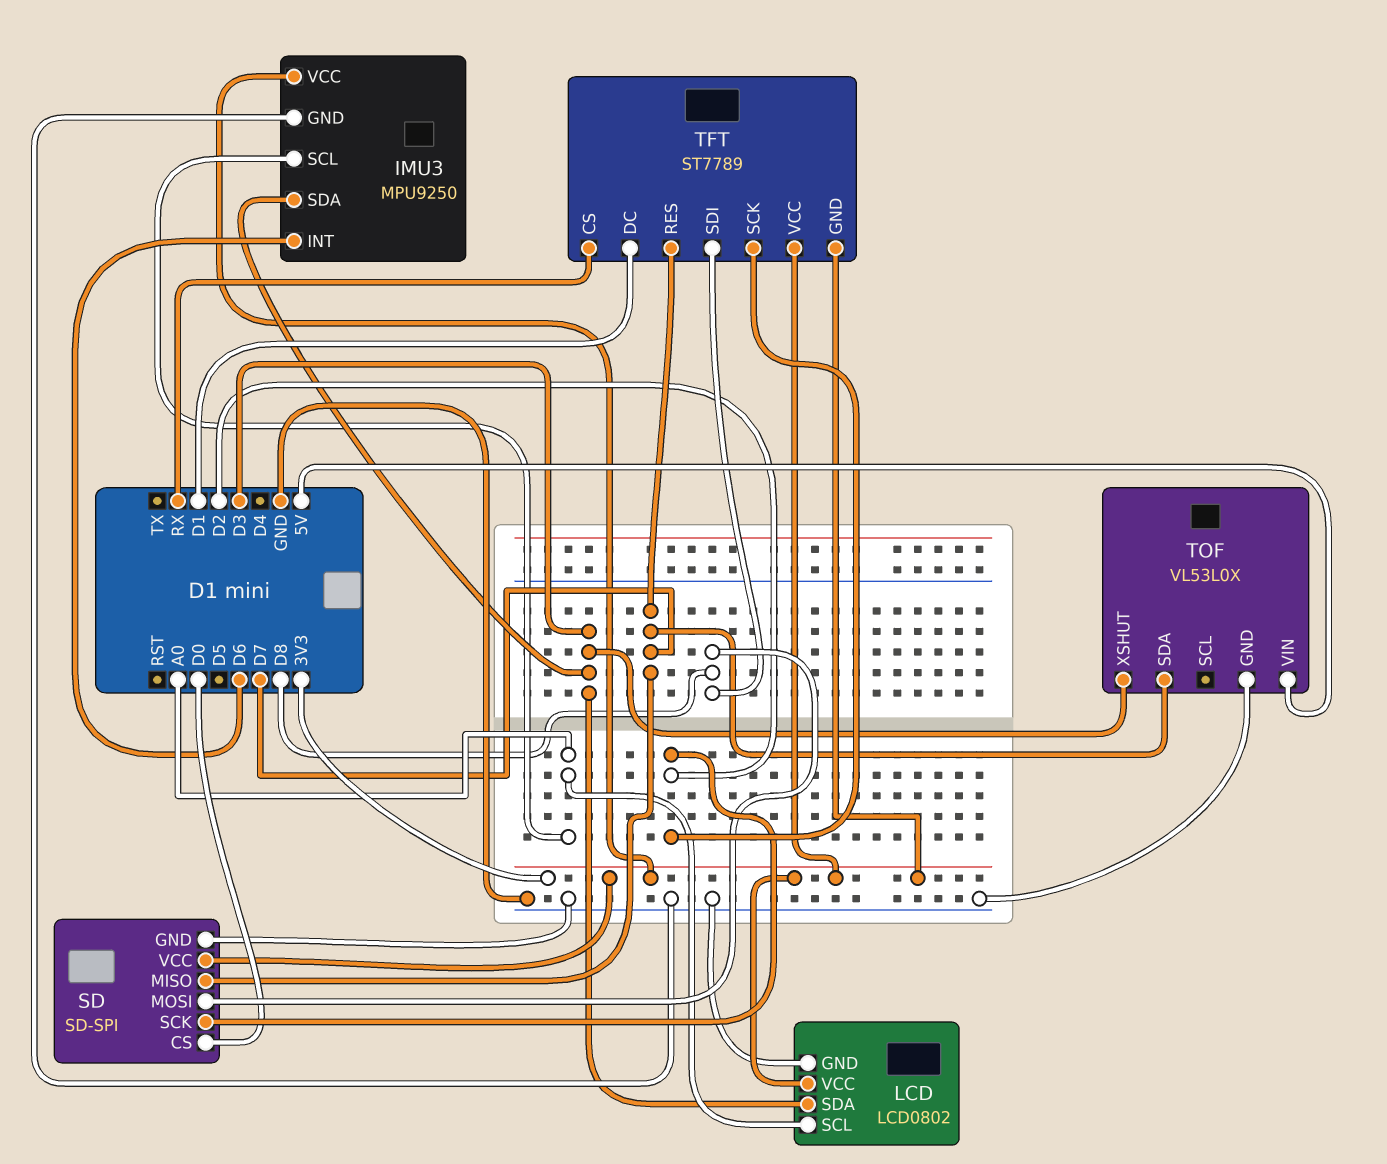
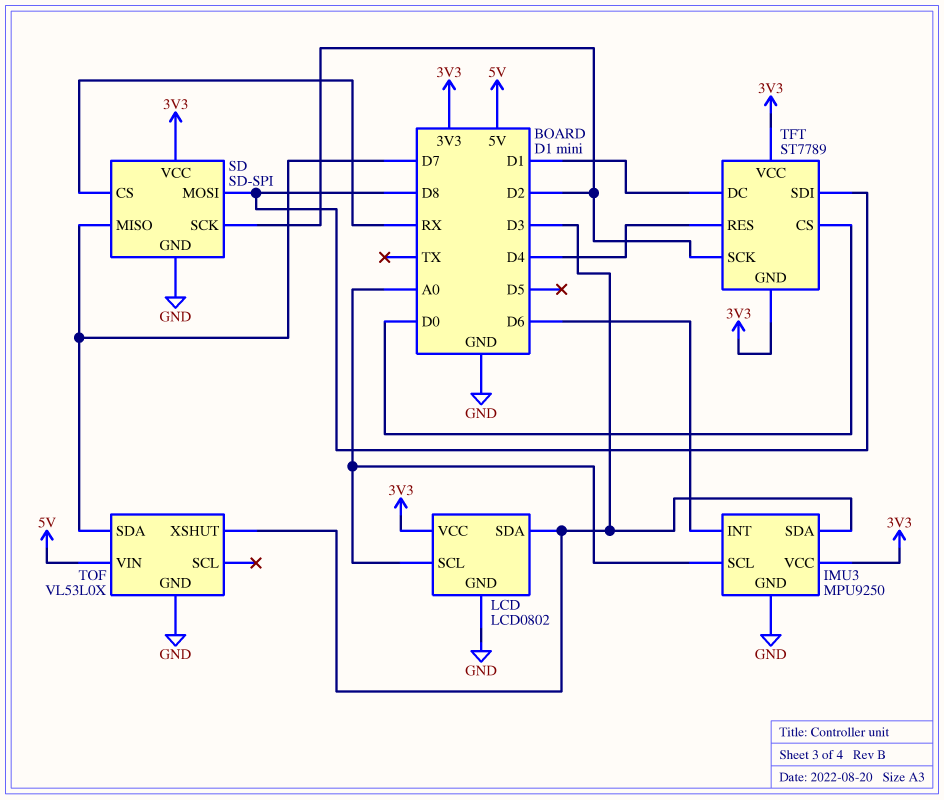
SD pin CS: D0 -> RX
TFT pin CS: RX -> D0
TFT pin RES: D7 -> D4

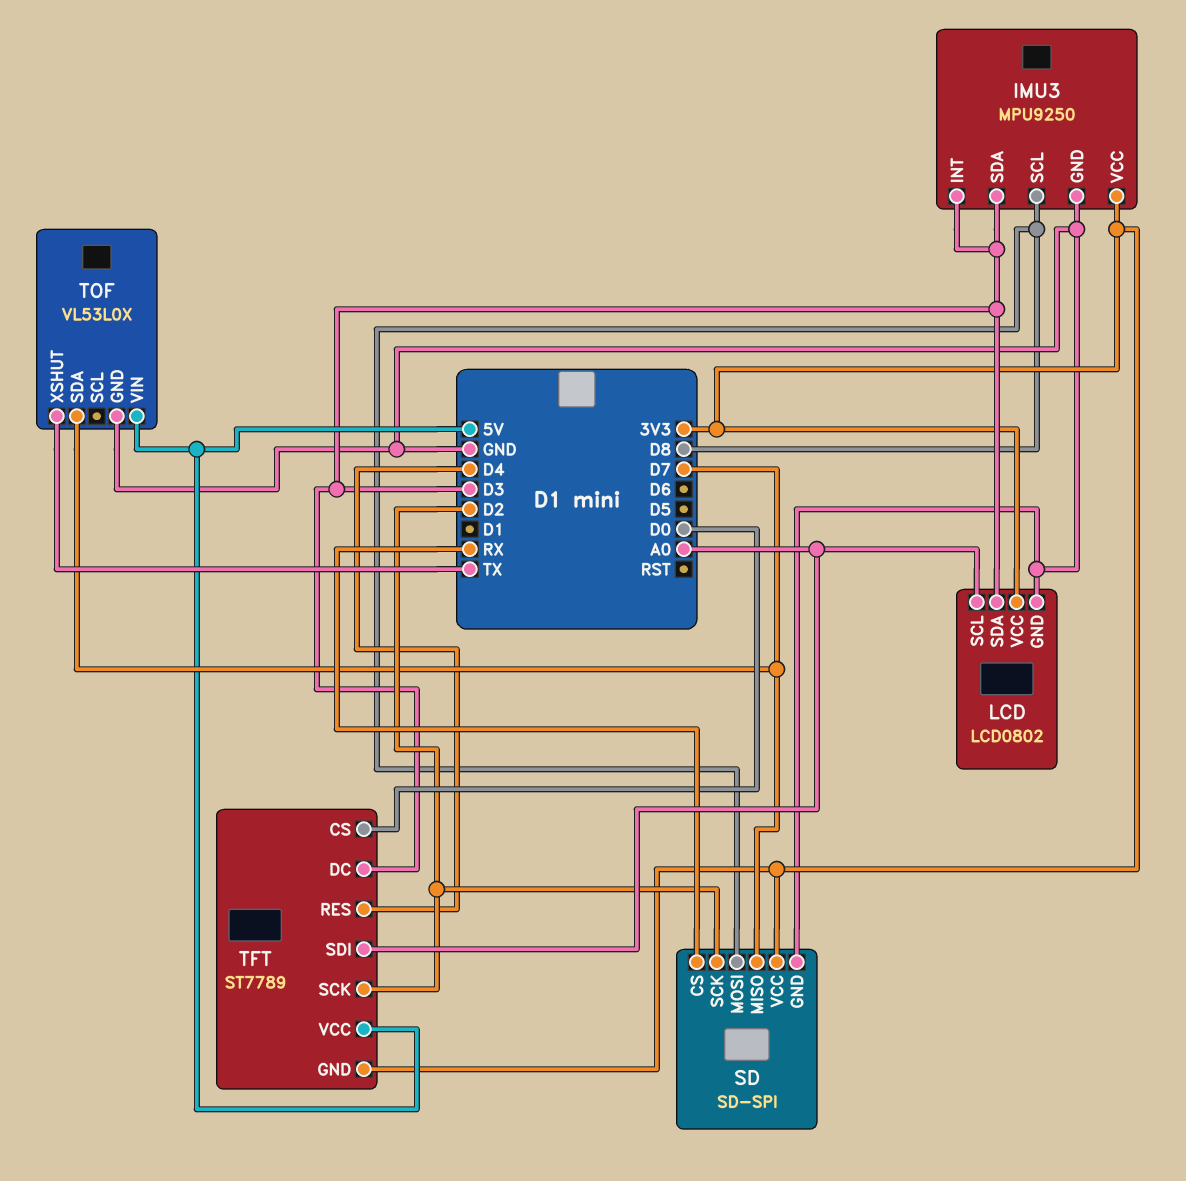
IMU3 pin INT: D6 -> D3
IMU3 pin SCL: A0 -> D8
TFT pin DC: D1 -> D3
TFT pin SDI: D8 -> A0
TFT pin VCC: 3V3 -> 5V
TOF pin XSHUT: D3 -> TX

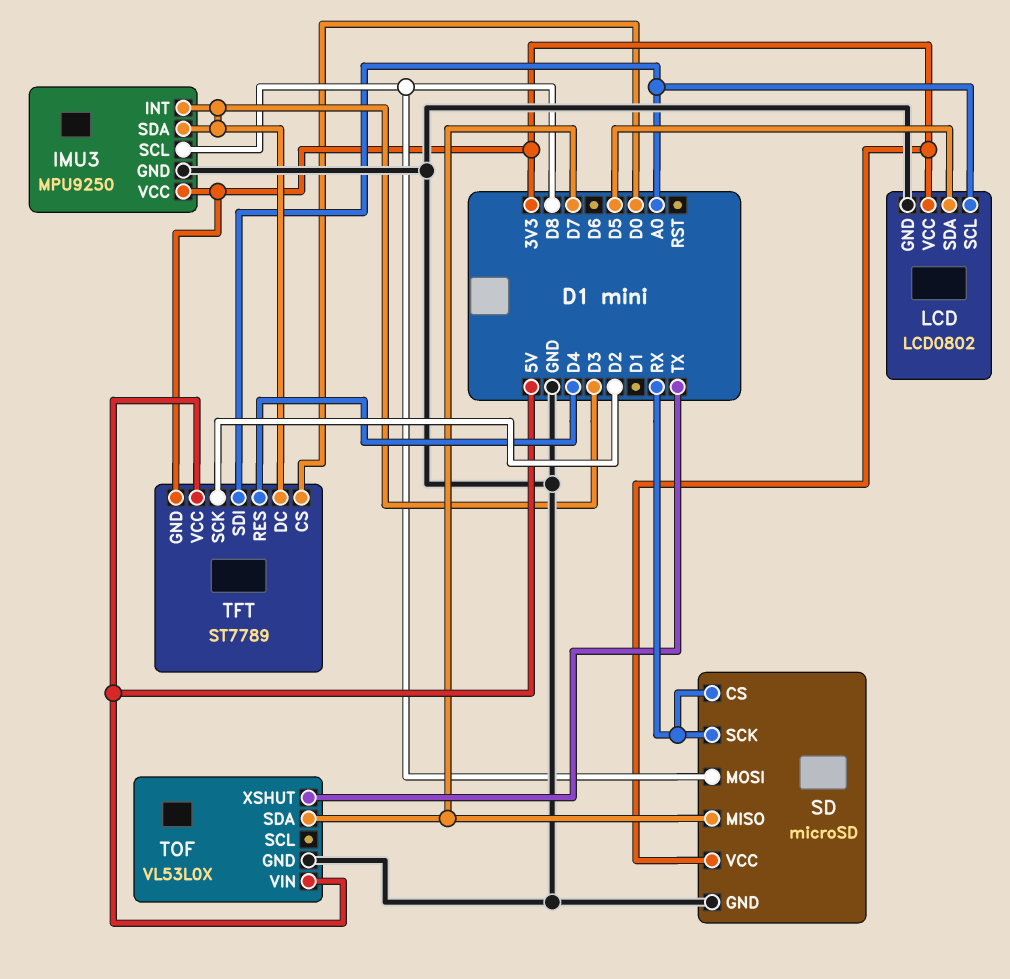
LCD pin SDA: D3 -> D5
SD: SD-SPI -> microSD
SD pin SCK: D2 -> RX

